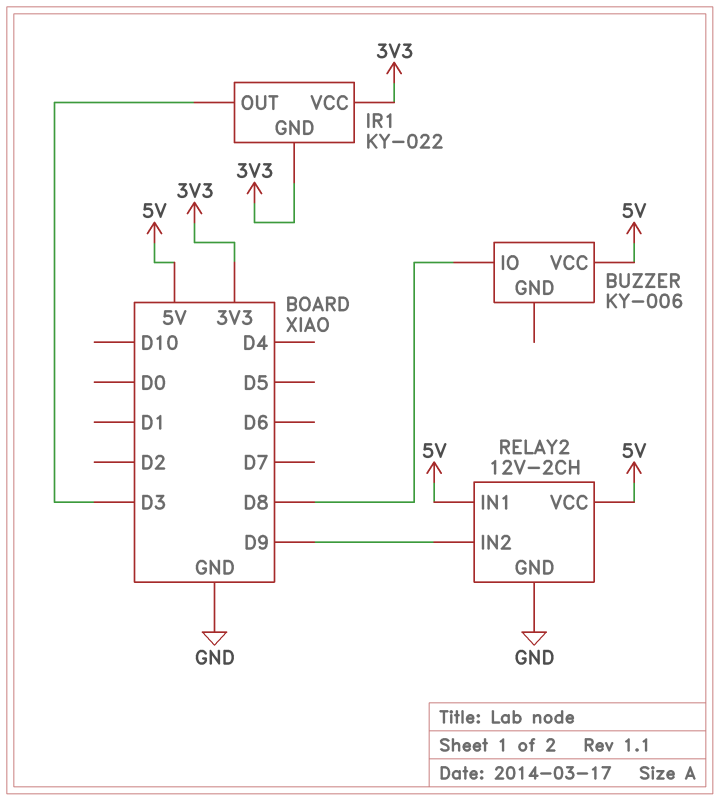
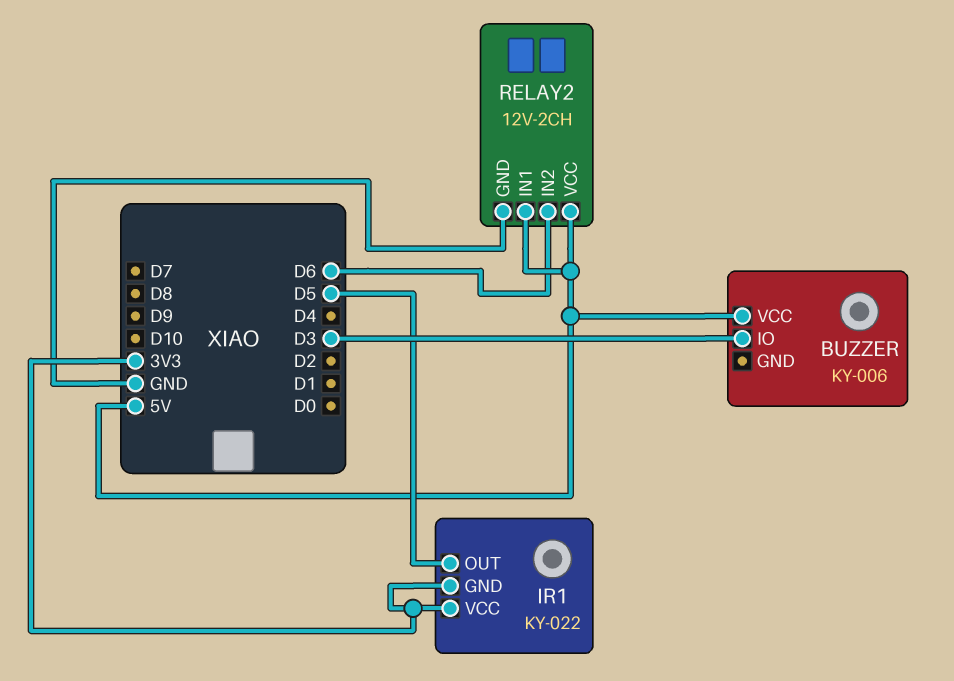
BUZZER pin IO: D8 -> D3
IR1 pin OUT: D3 -> D5
RELAY2 pin IN2: D9 -> D6

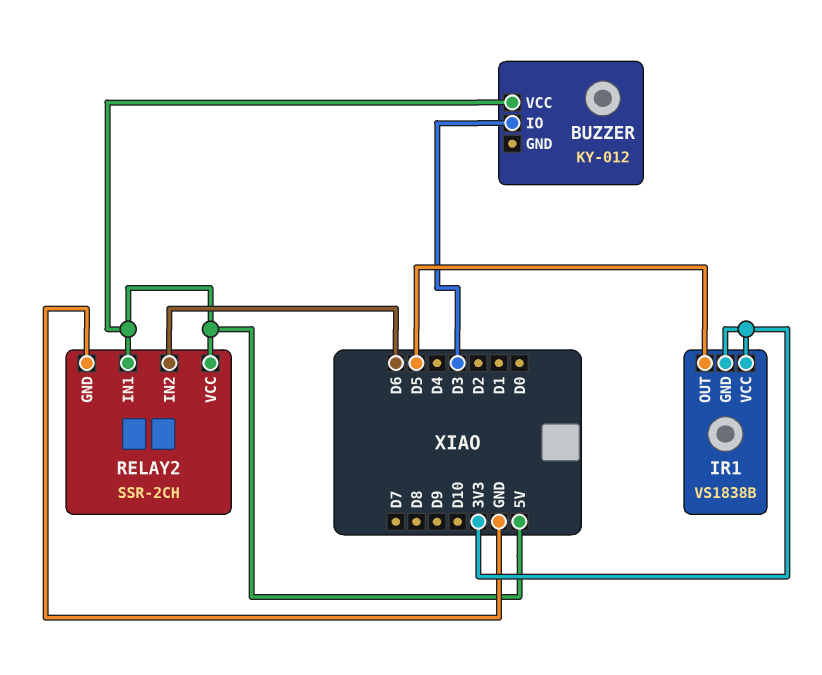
BUZZER: KY-006 -> KY-012
IR1: KY-022 -> VS1838B
RELAY2: 12V-2CH -> SSR-2CH

